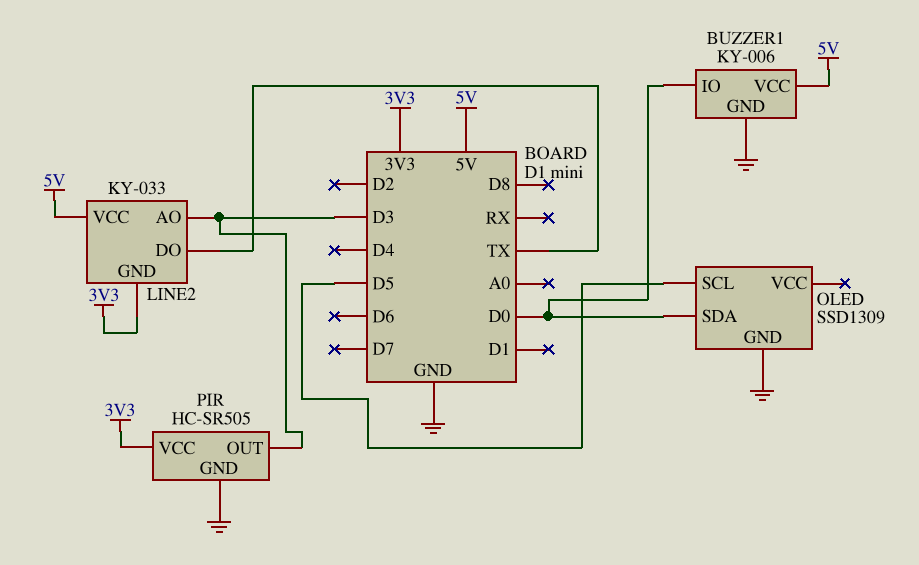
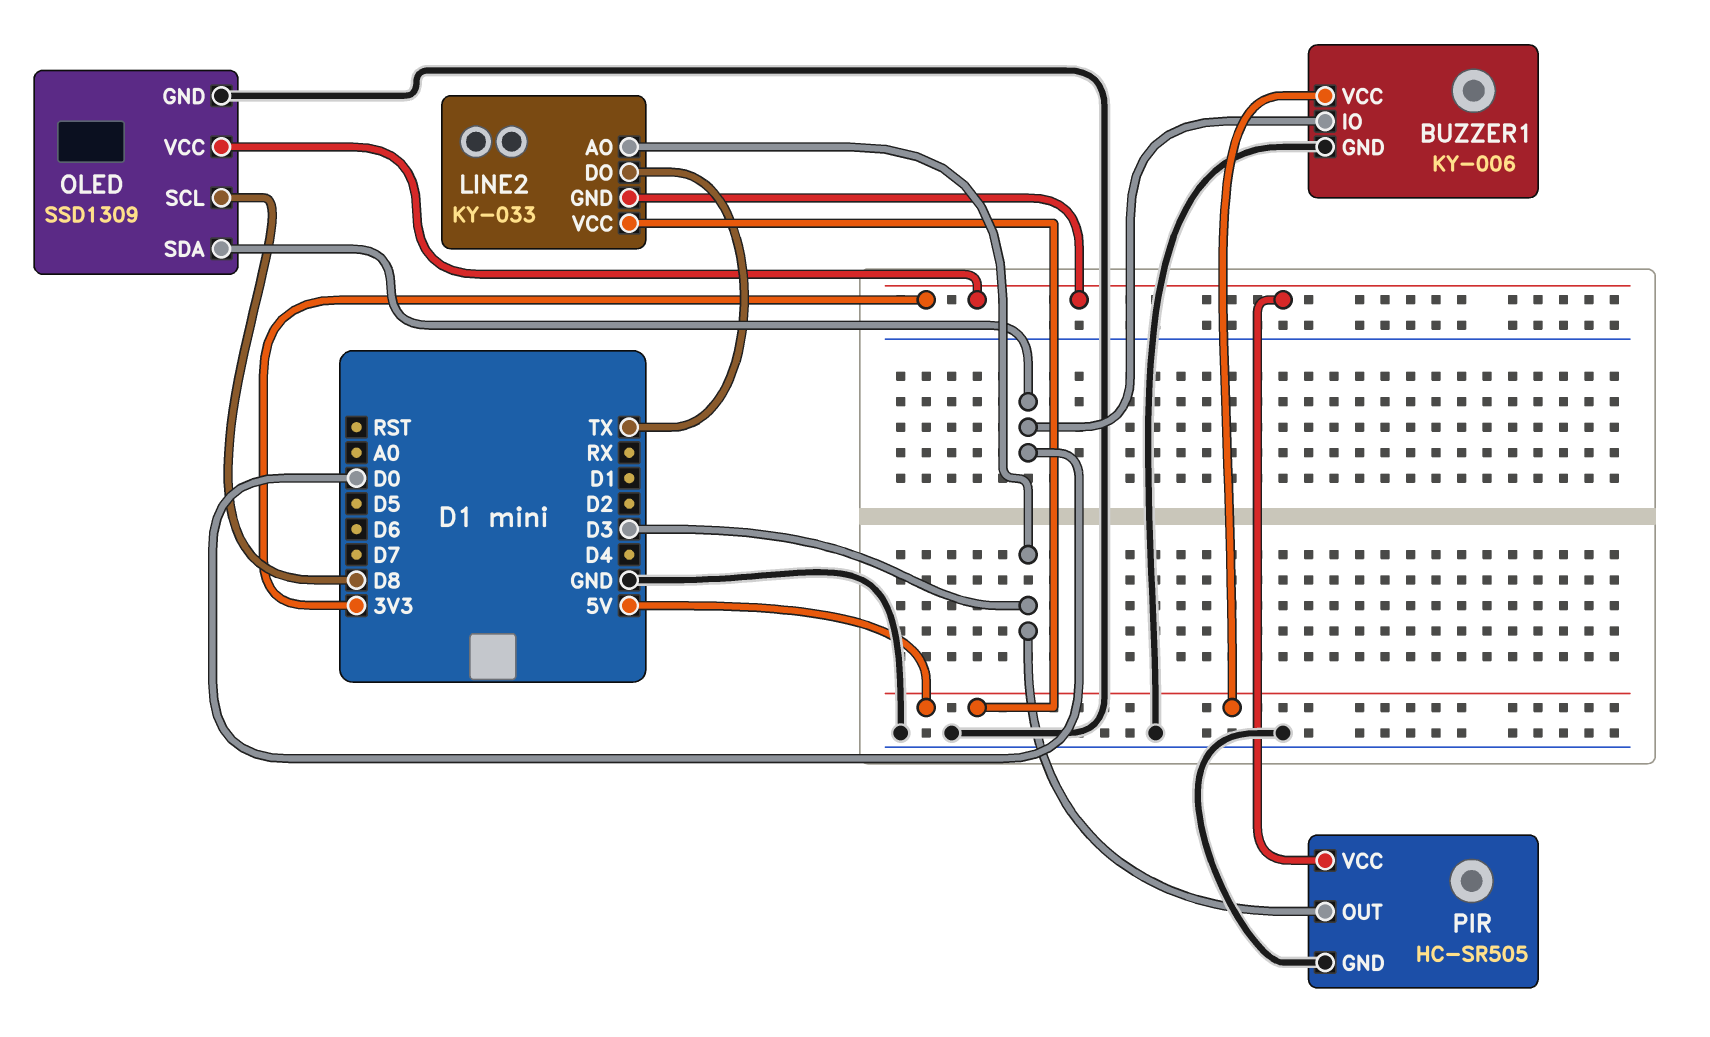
OLED pin SCL: D5 -> D8
OLED pin VCC: none -> 3V3

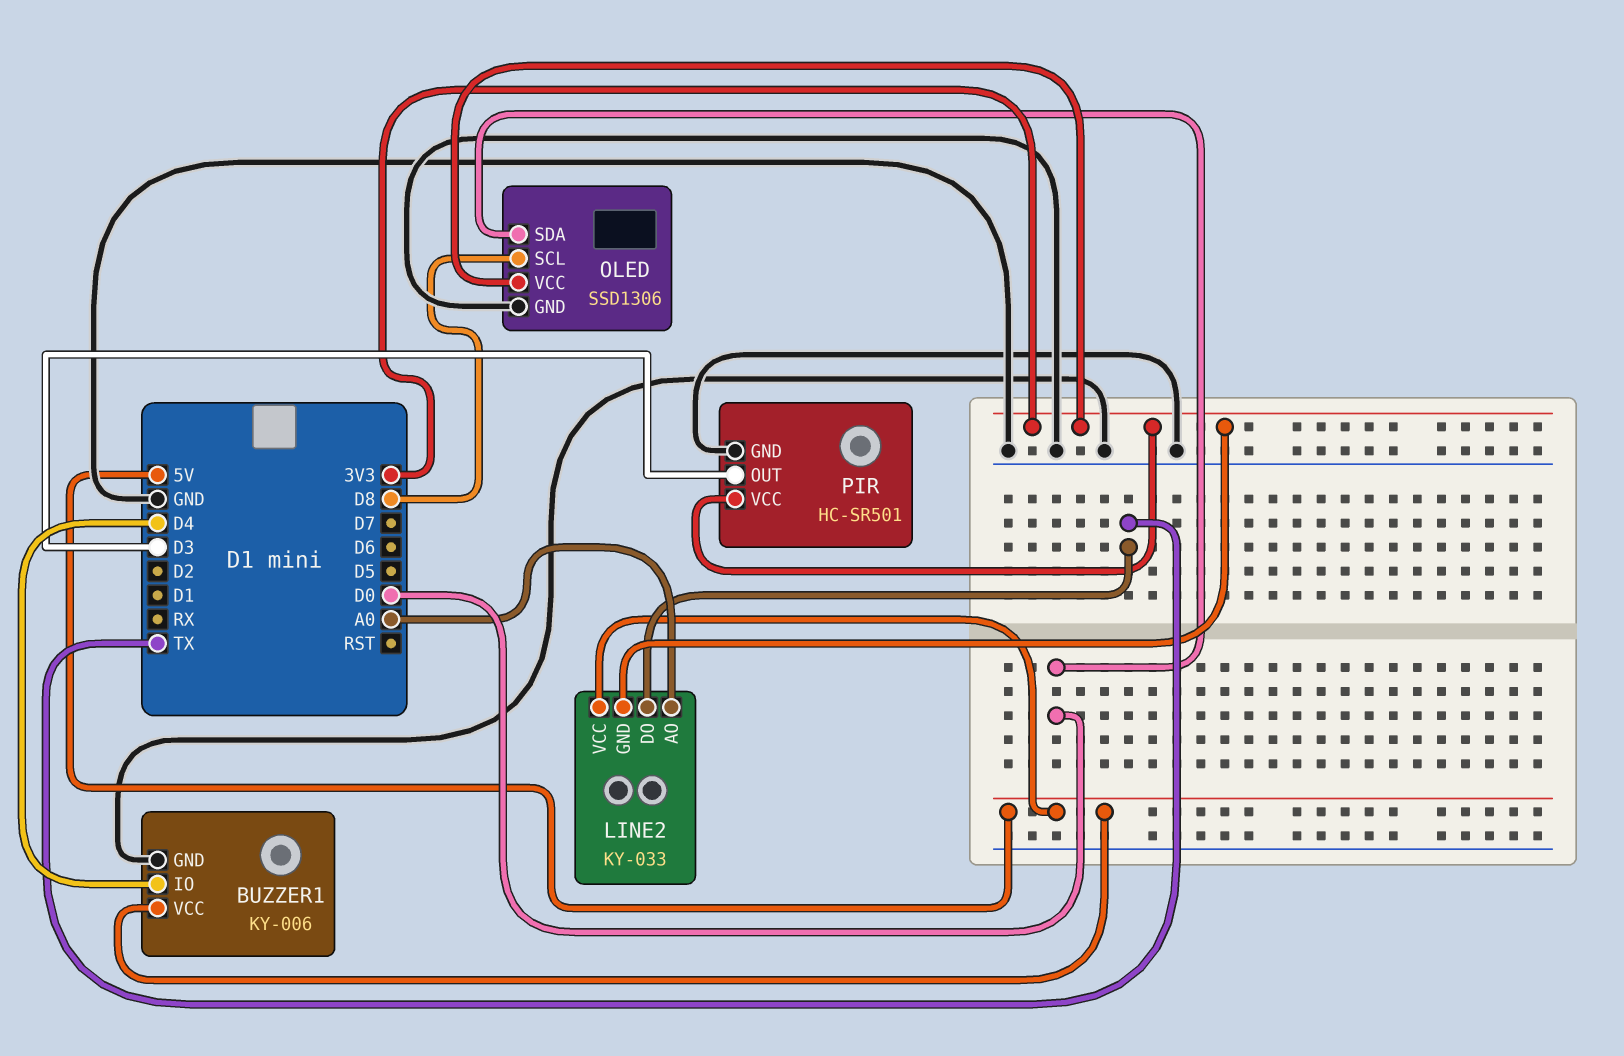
BUZZER1 pin IO: D0 -> D4
LINE2 pin AO: D3 -> A0
OLED: SSD1309 -> SSD1306
PIR: HC-SR505 -> HC-SR501

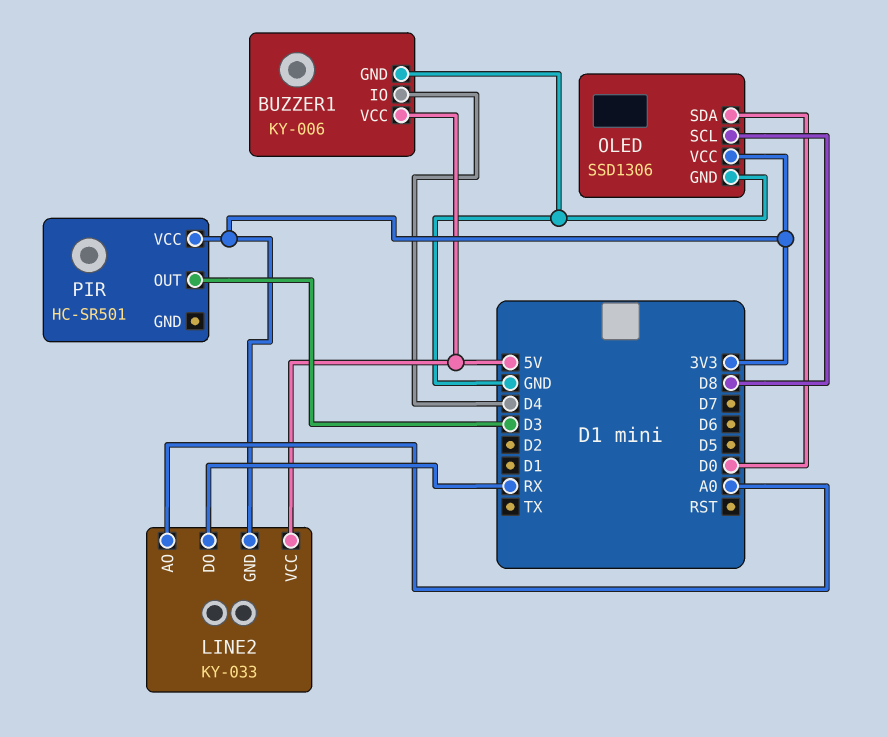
LINE2 pin DO: TX -> RX
PIR pin GND: GND -> none

